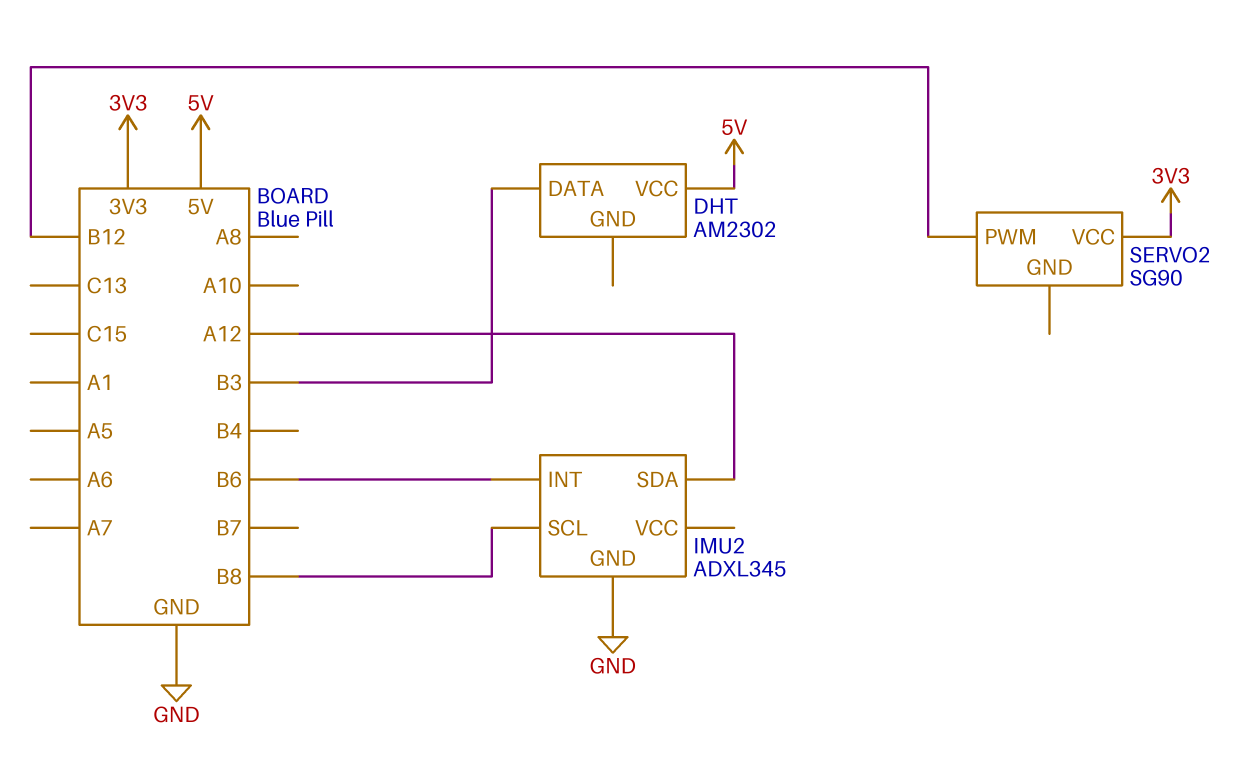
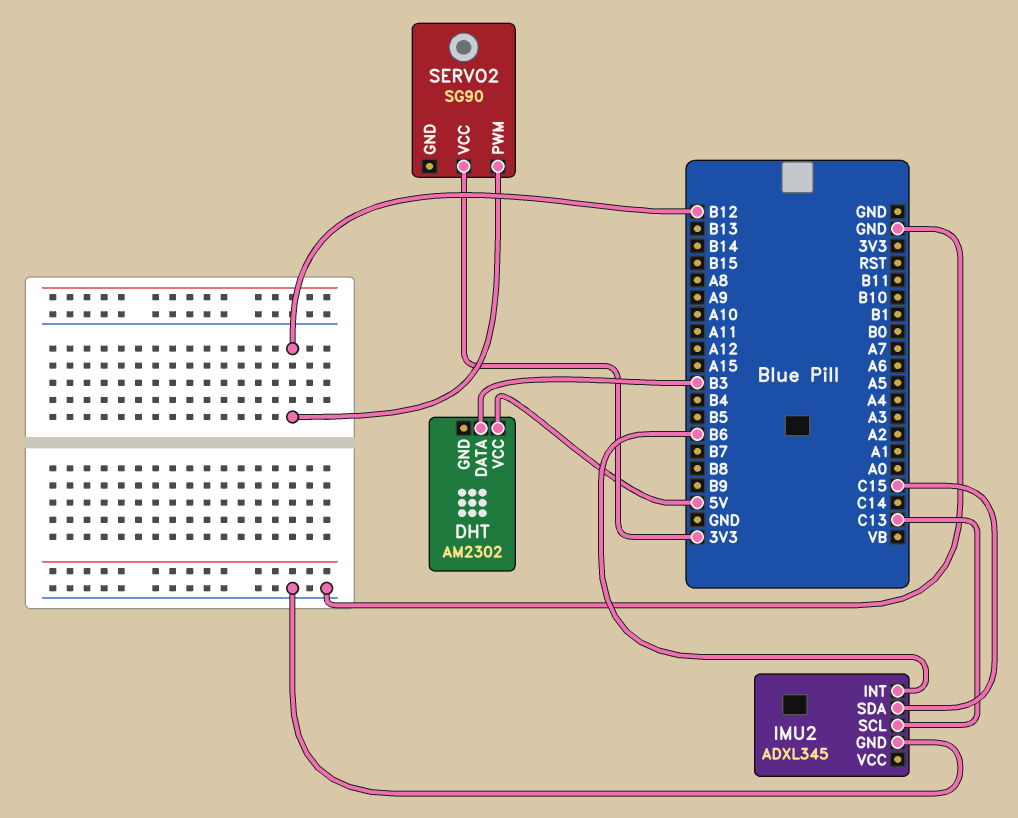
IMU2 pin SCL: B8 -> C13
IMU2 pin SDA: A12 -> C15

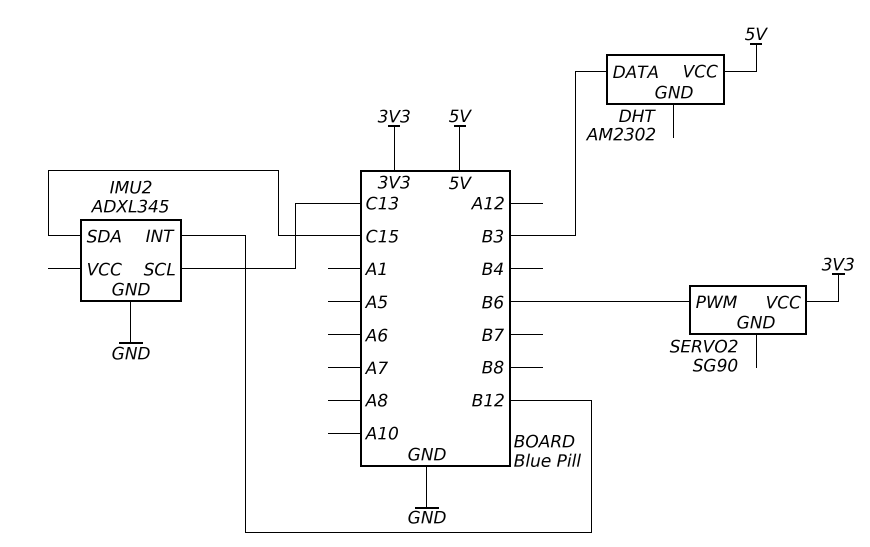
IMU2 pin INT: B6 -> B12
SERVO2 pin PWM: B12 -> B6

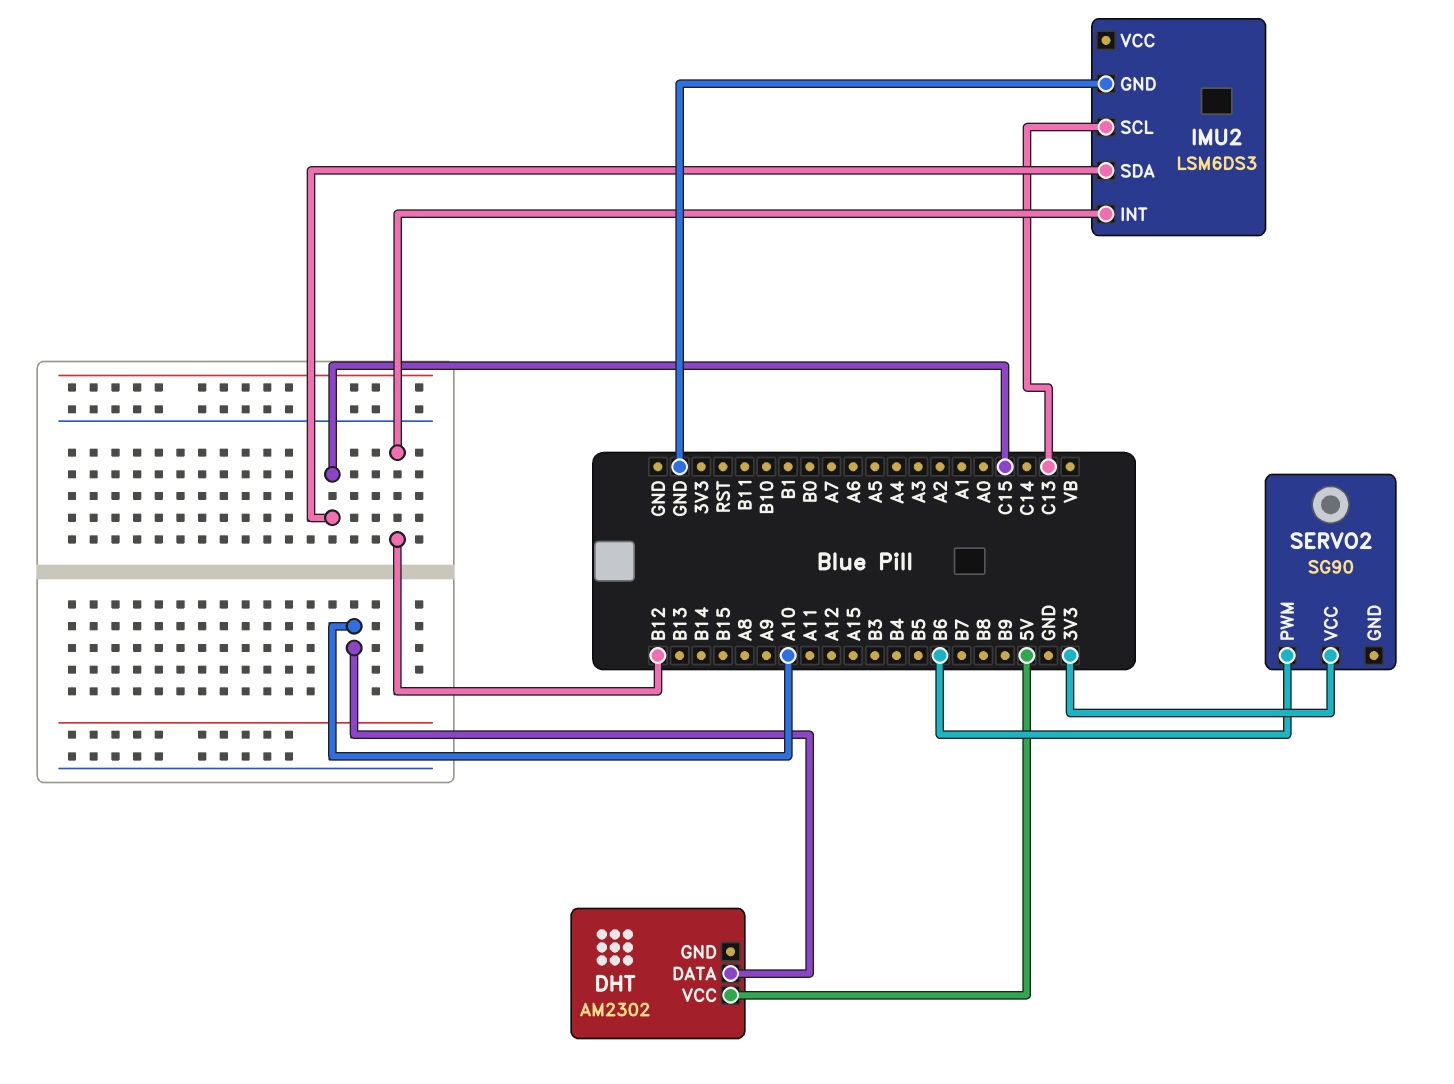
DHT pin DATA: B3 -> A10
IMU2: ADXL345 -> LSM6DS3

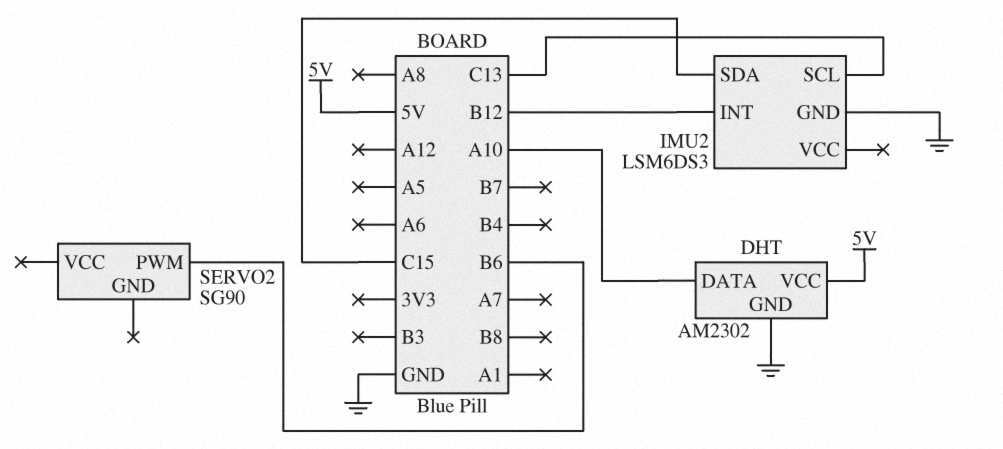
DHT pin GND: none -> GND
SERVO2 pin VCC: 3V3 -> none

